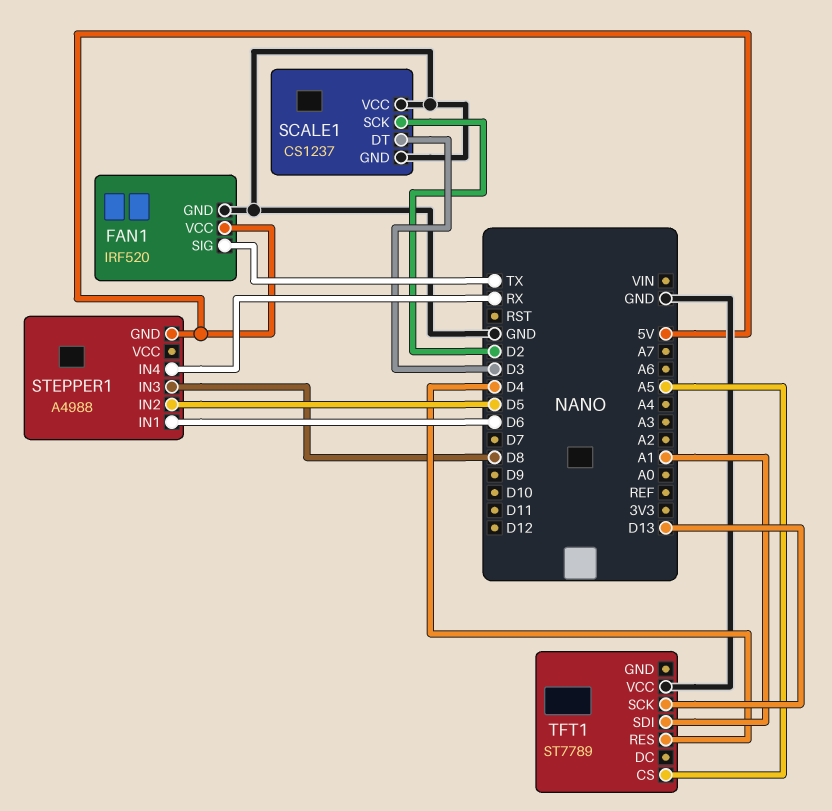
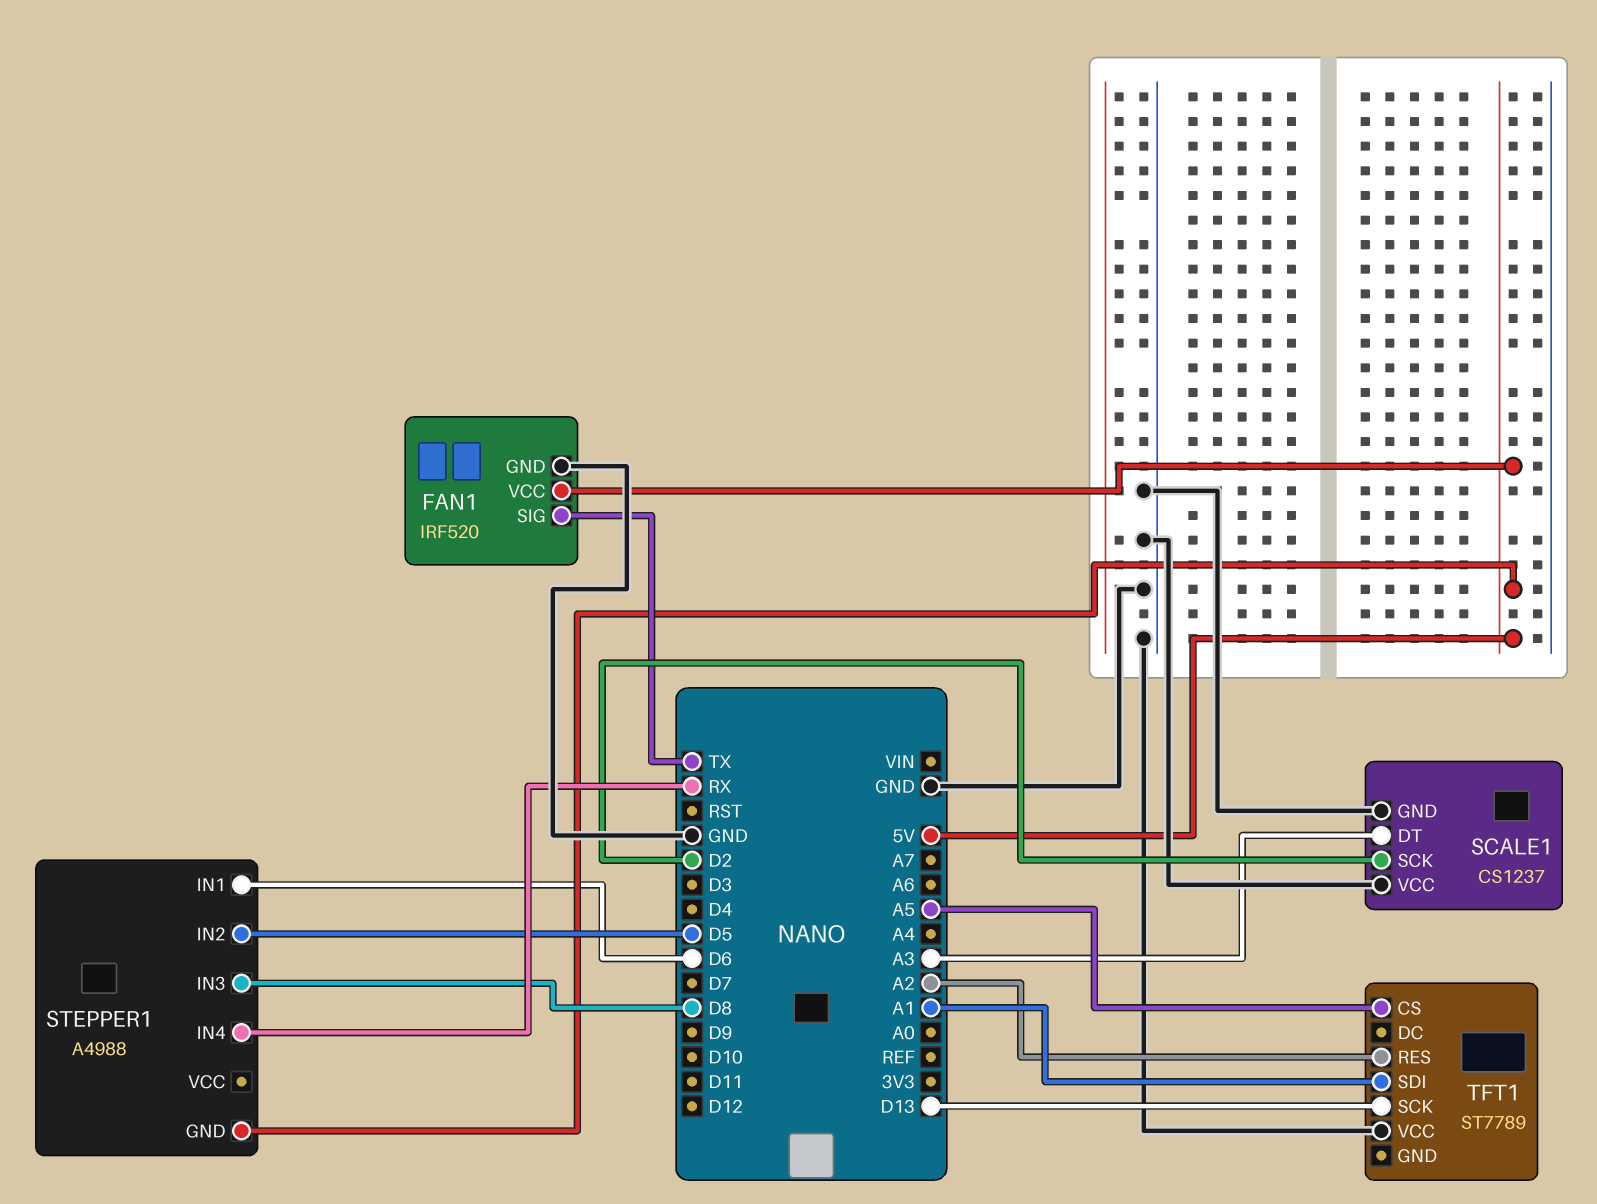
SCALE1 pin DT: D3 -> A3
TFT1 pin RES: D4 -> A2

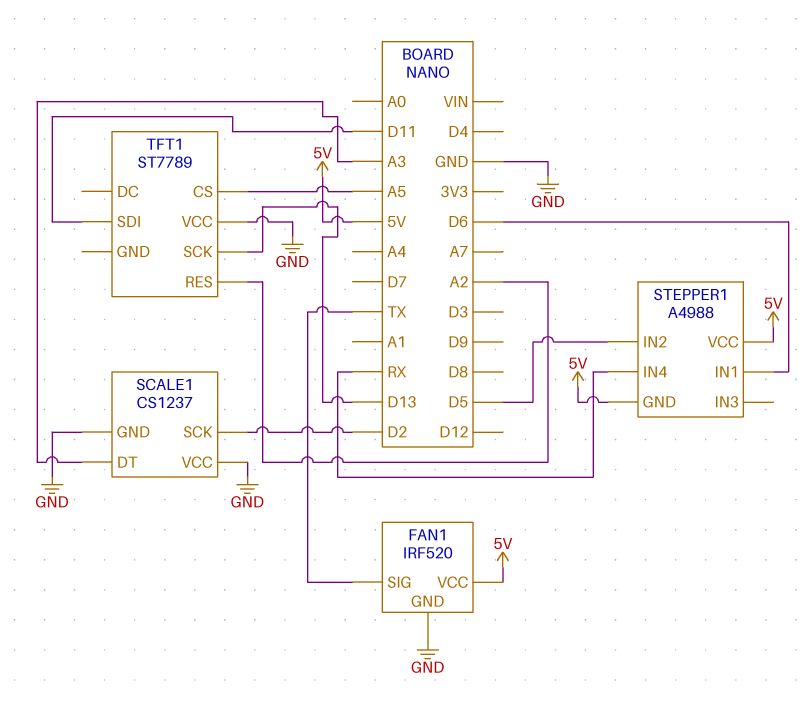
STEPPER1 pin IN3: D8 -> none
STEPPER1 pin VCC: none -> 5V
TFT1 pin SDI: A1 -> D11

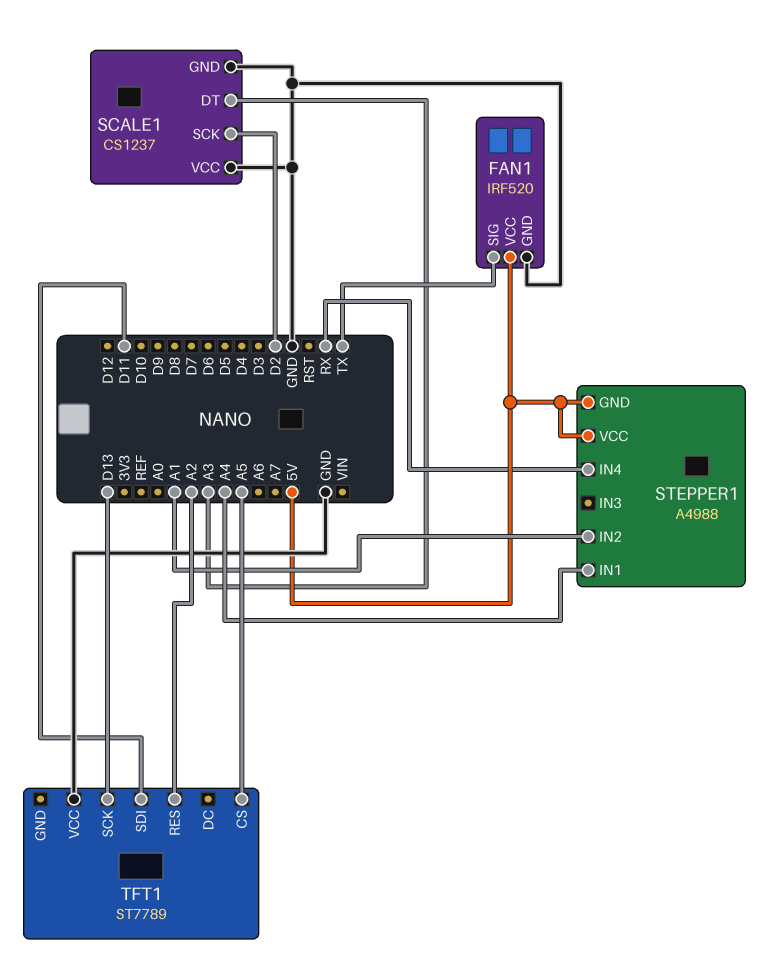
STEPPER1 pin IN1: D6 -> A4
STEPPER1 pin IN2: D5 -> A1

